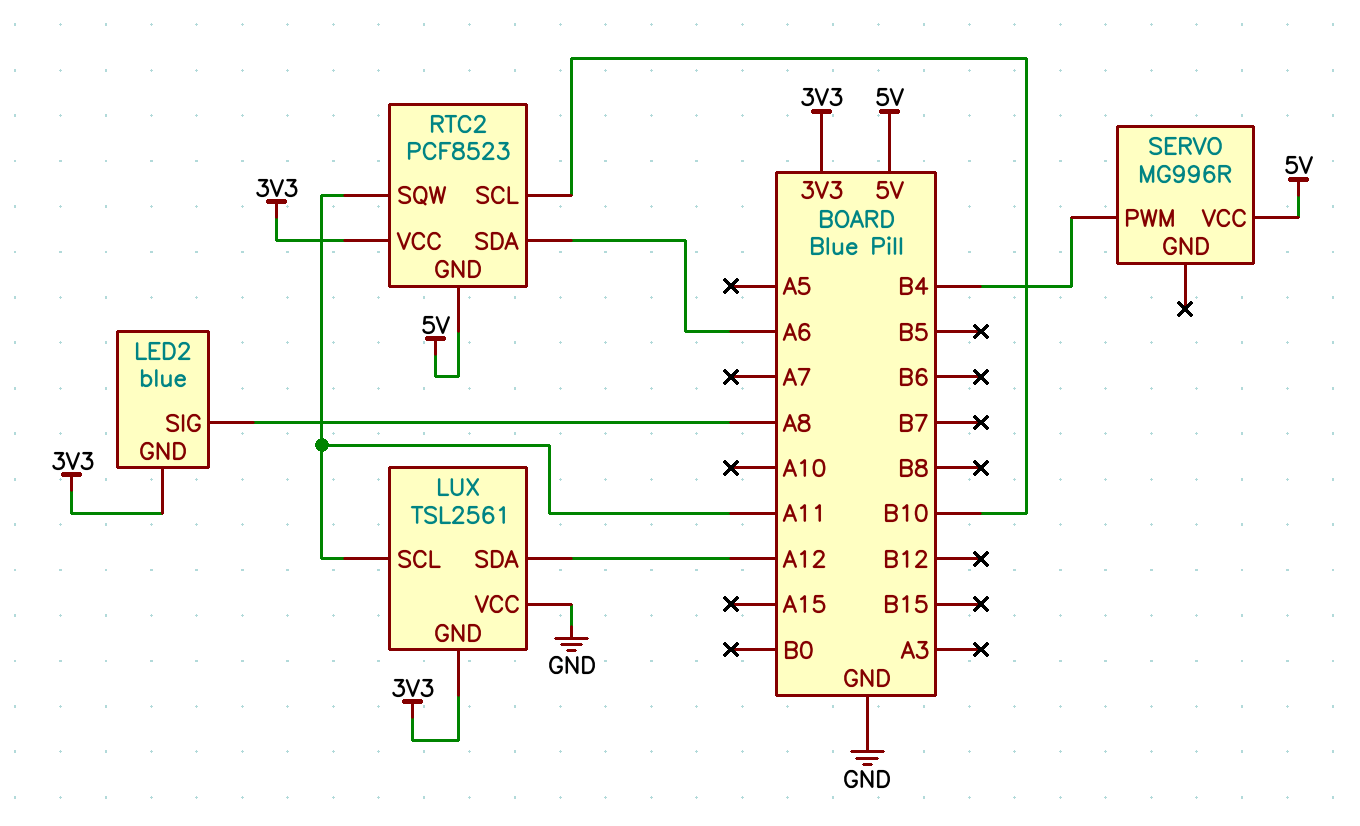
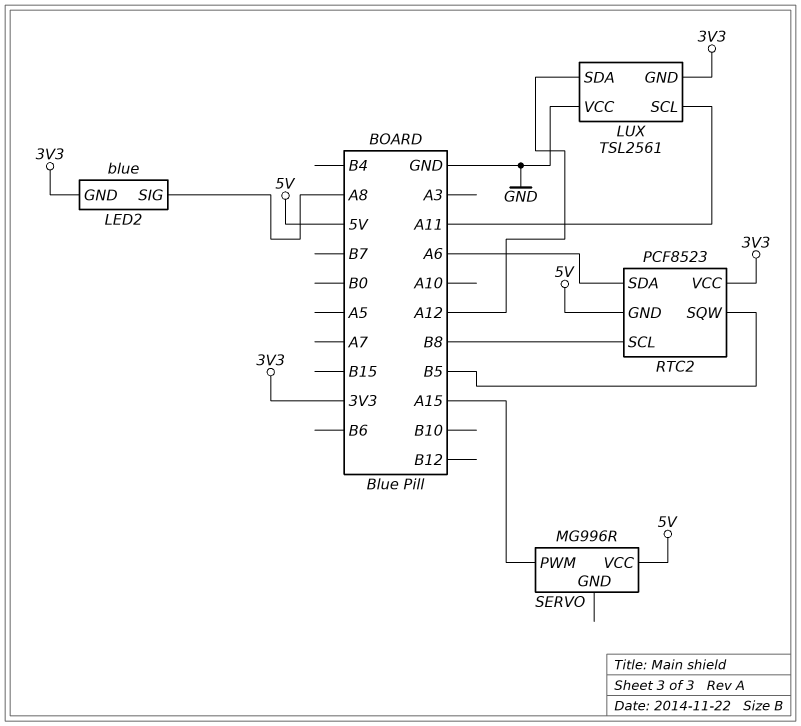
RTC2 pin SCL: B10 -> B8
RTC2 pin SQW: A11 -> B5
SERVO pin PWM: B4 -> A15

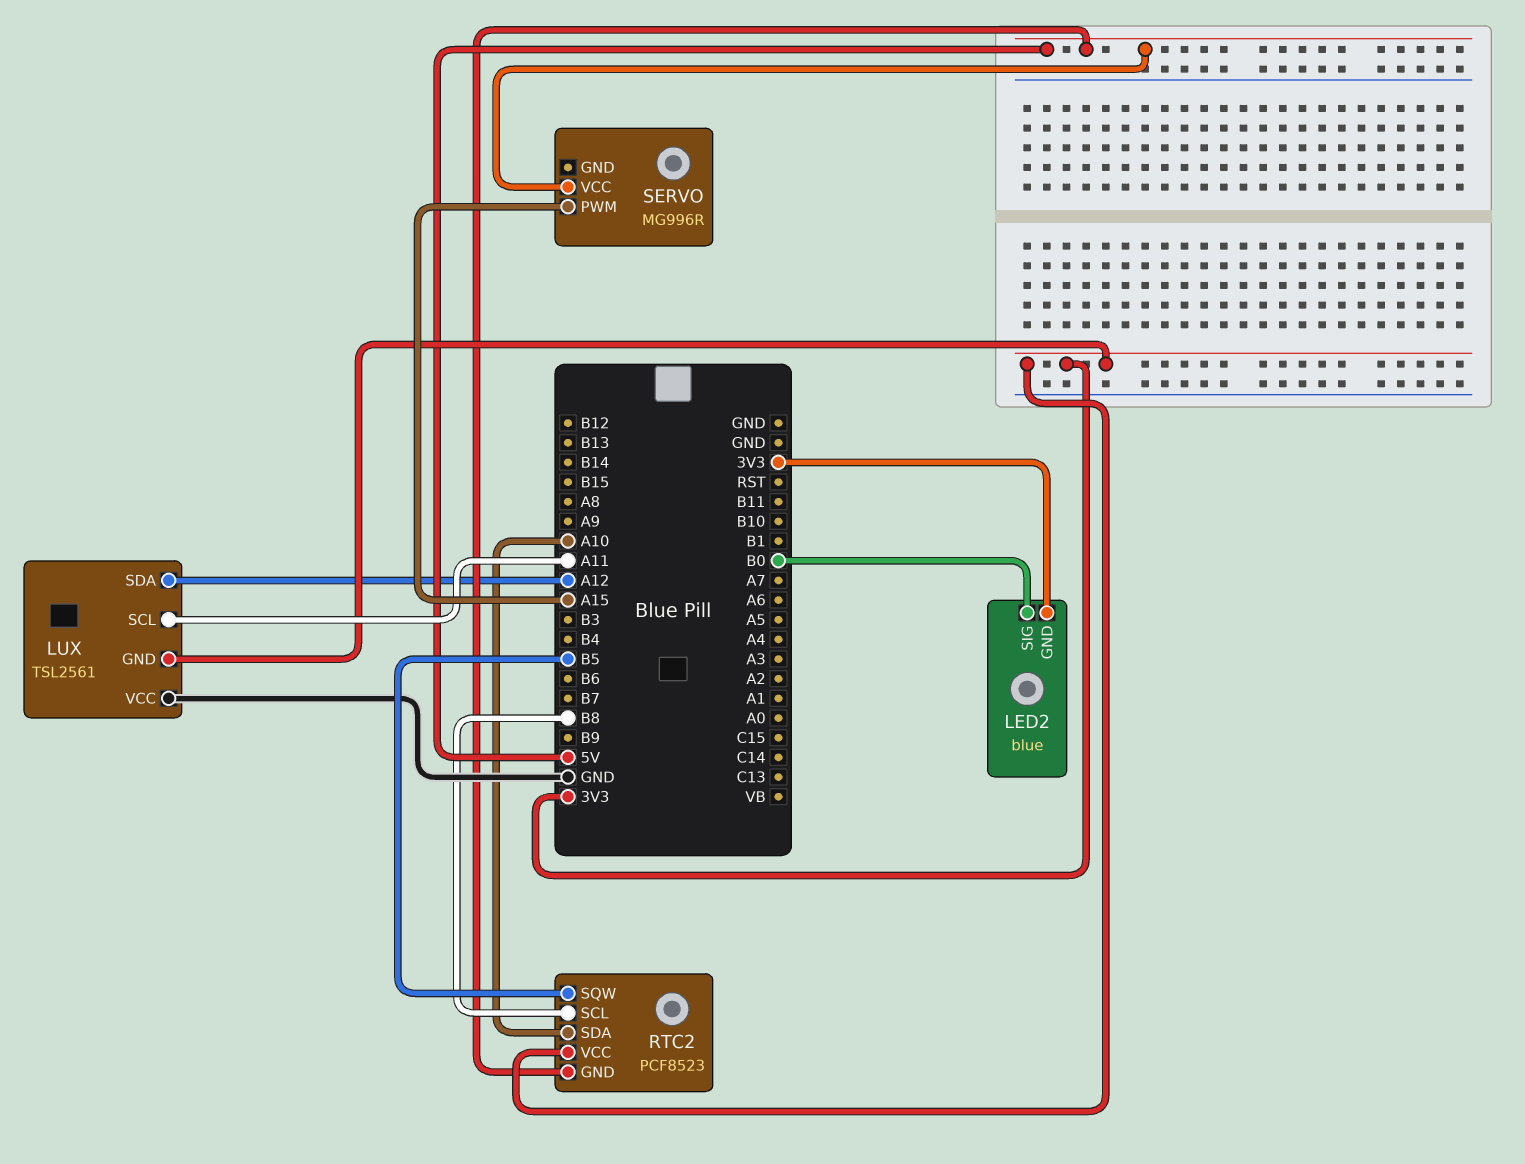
LED2 pin SIG: A8 -> B0
RTC2 pin SDA: A6 -> A10

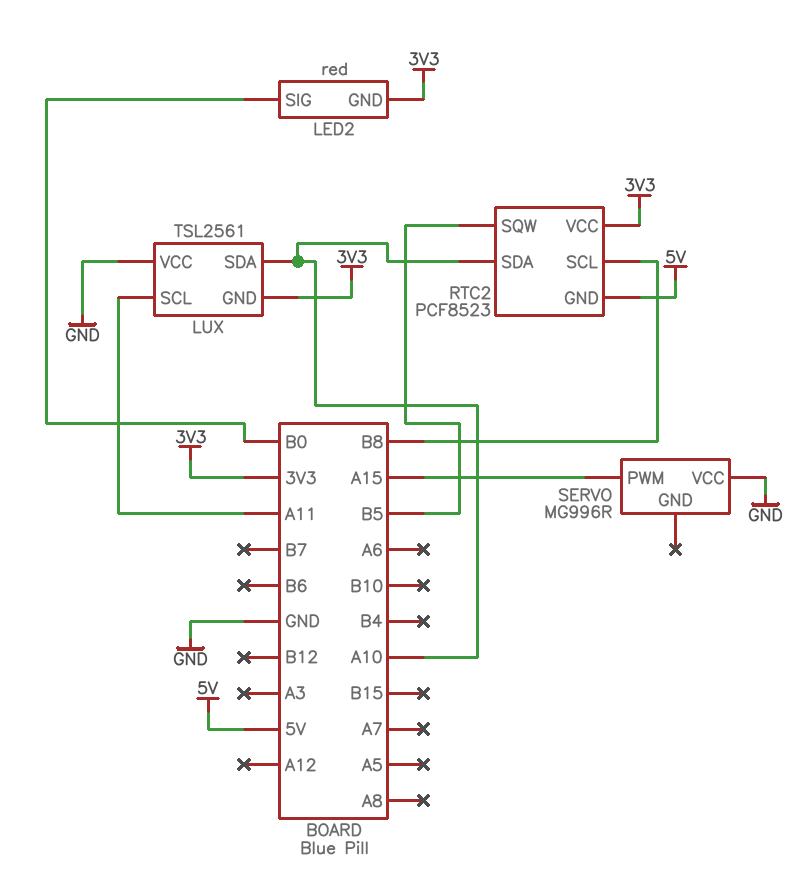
LED2: blue -> red
LUX pin SDA: A12 -> A10
SERVO pin VCC: 5V -> GND

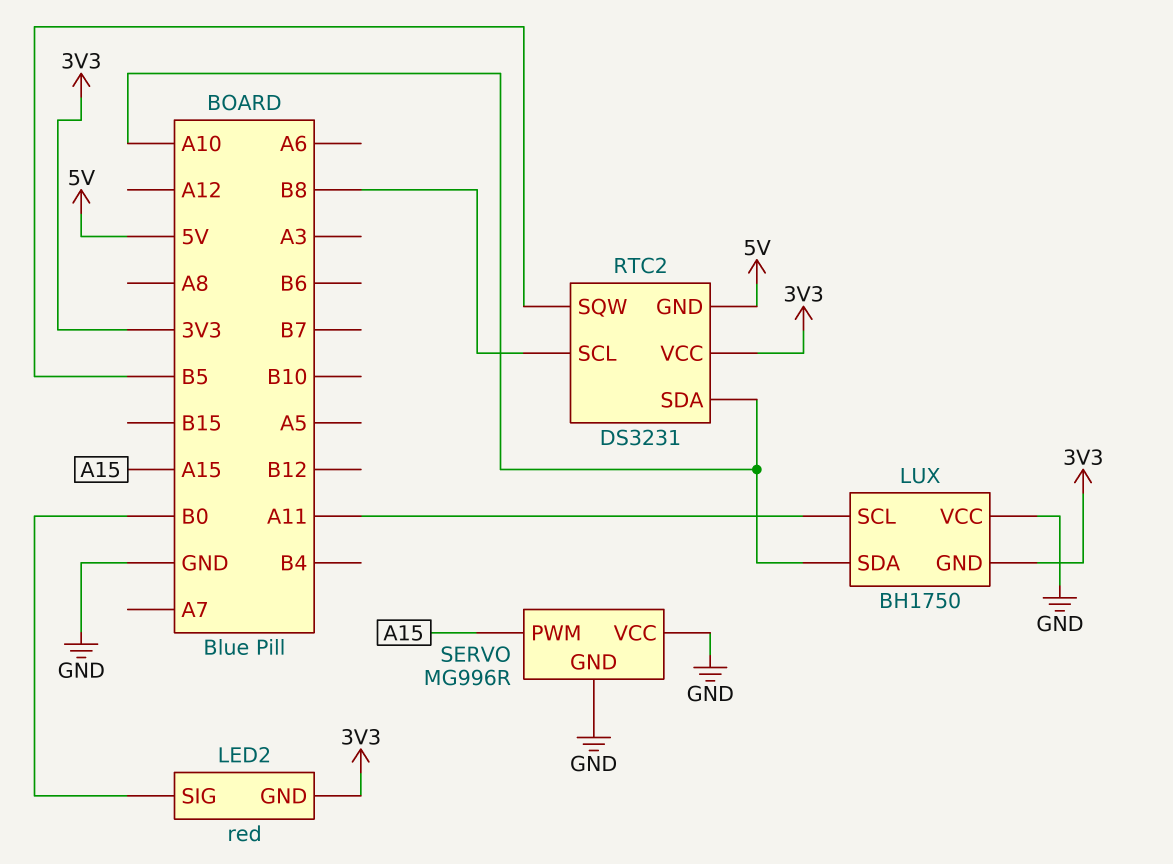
LUX: TSL2561 -> BH1750
RTC2: PCF8523 -> DS3231
SERVO pin GND: none -> GND

